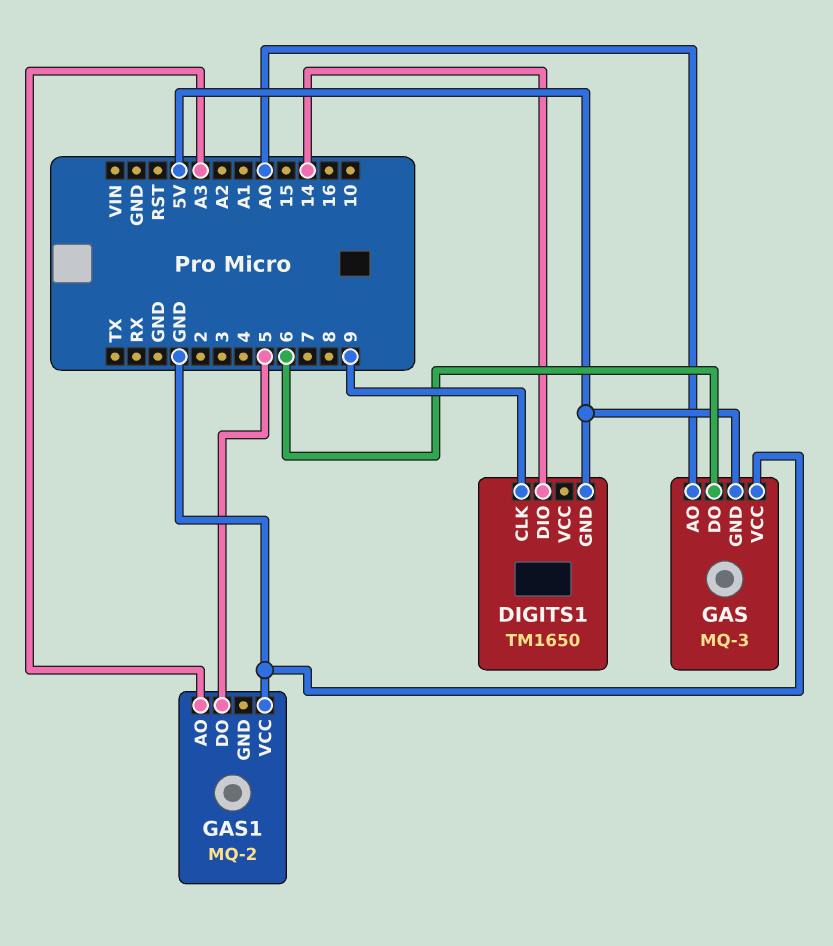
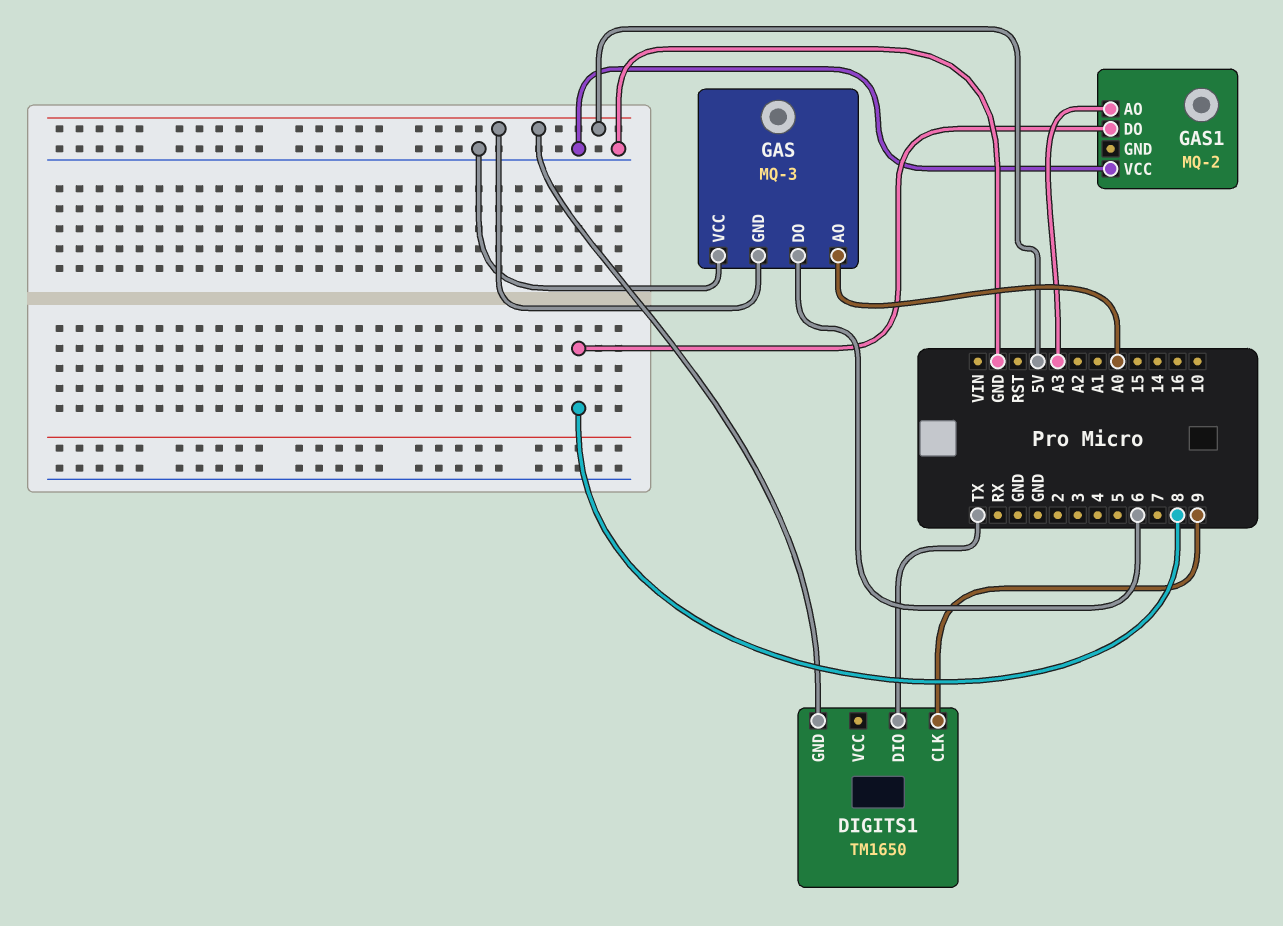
DIGITS1 pin DIO: 14 -> TX
GAS1 pin DO: 5 -> 8

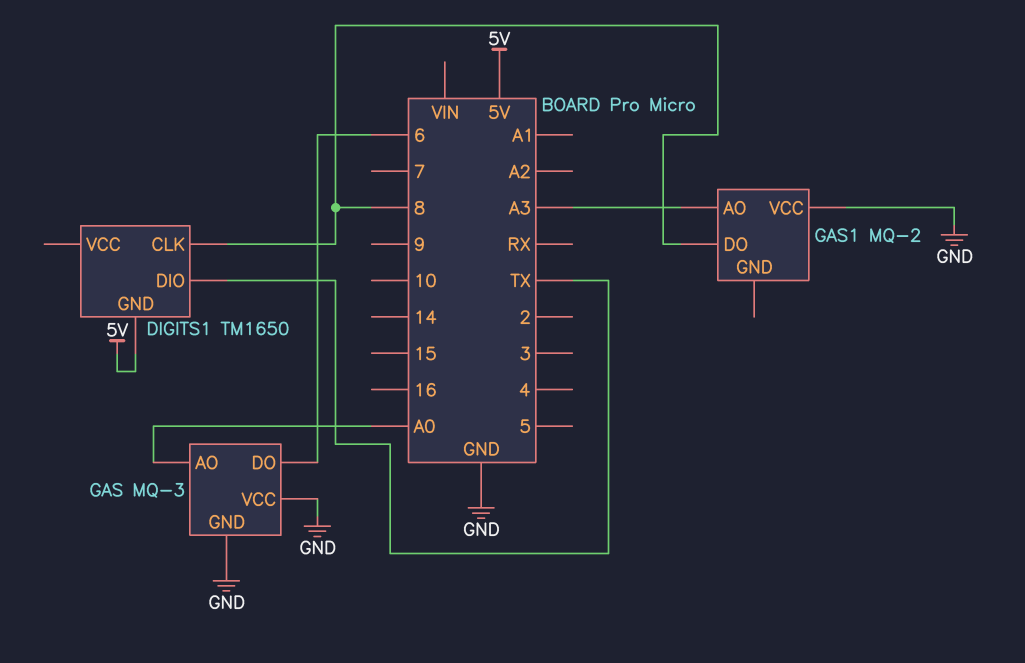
DIGITS1 pin CLK: 9 -> 8
GAS pin GND: 5V -> GND

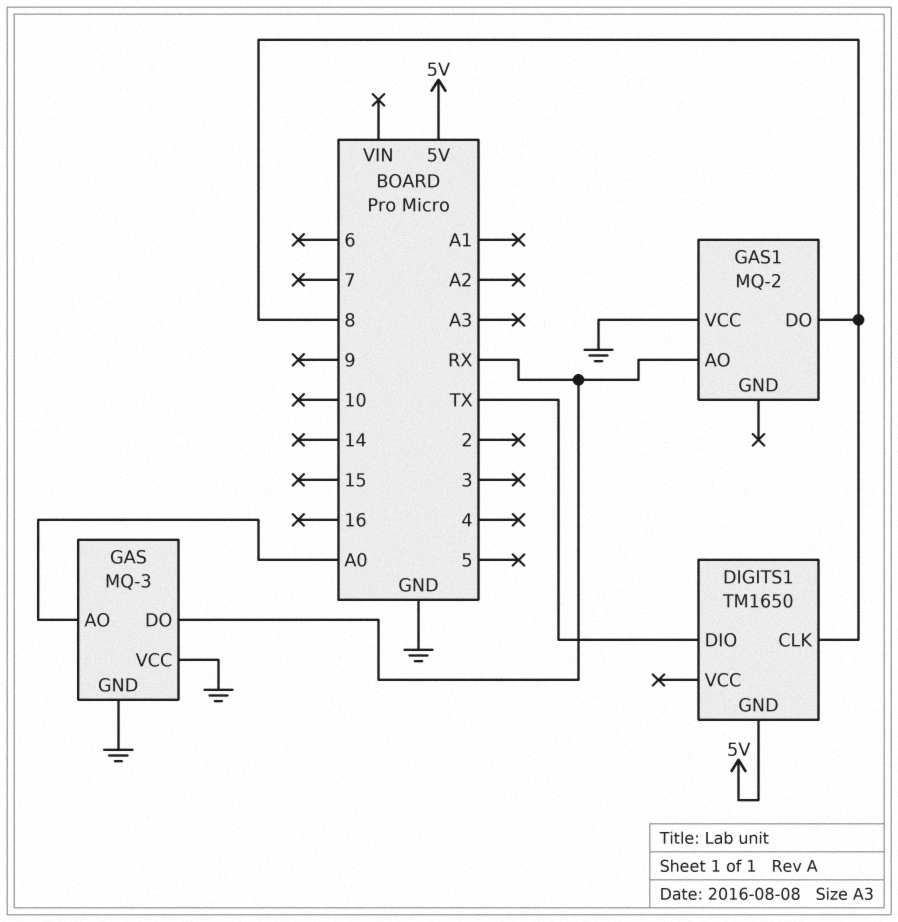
GAS pin DO: 6 -> RX
GAS1 pin AO: A3 -> RX

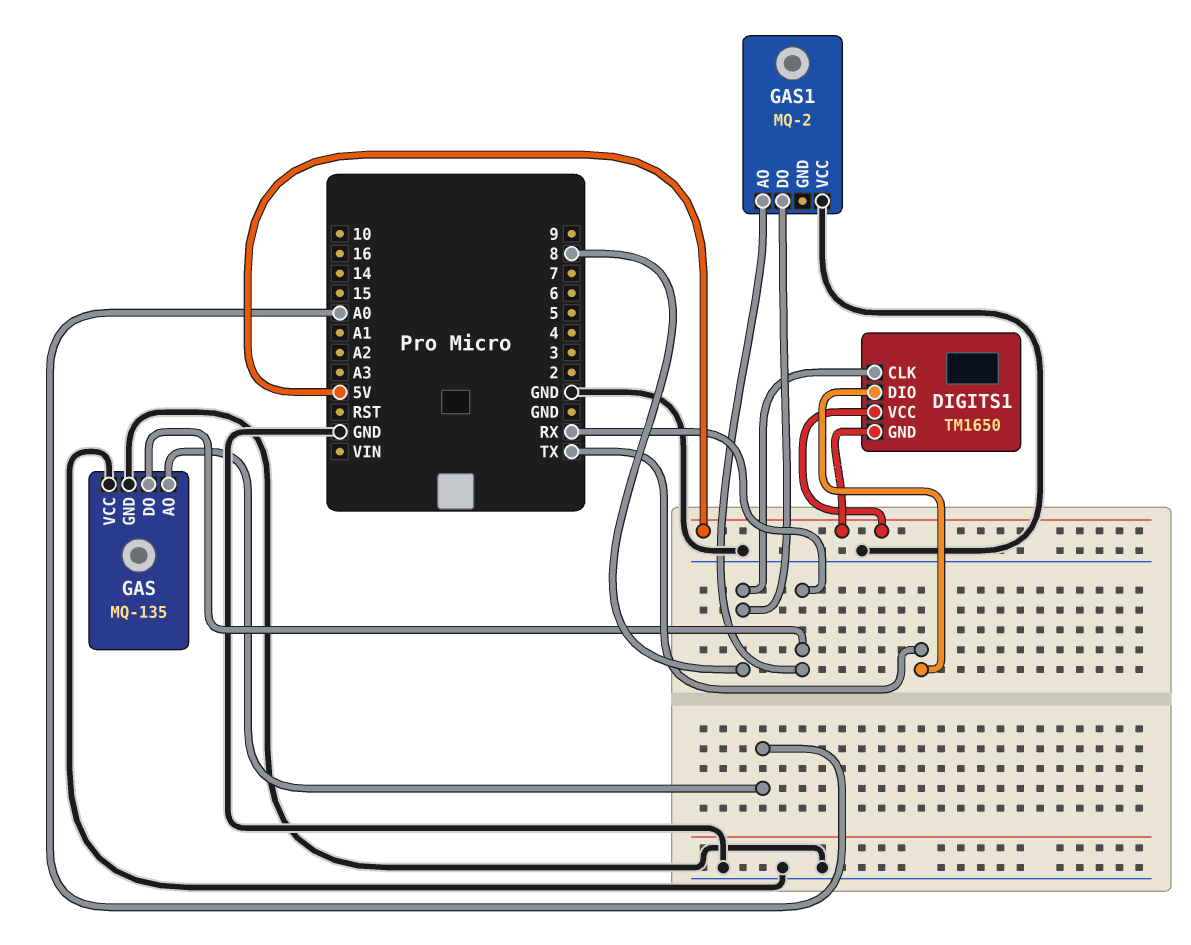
DIGITS1 pin VCC: none -> 5V
GAS: MQ-3 -> MQ-135

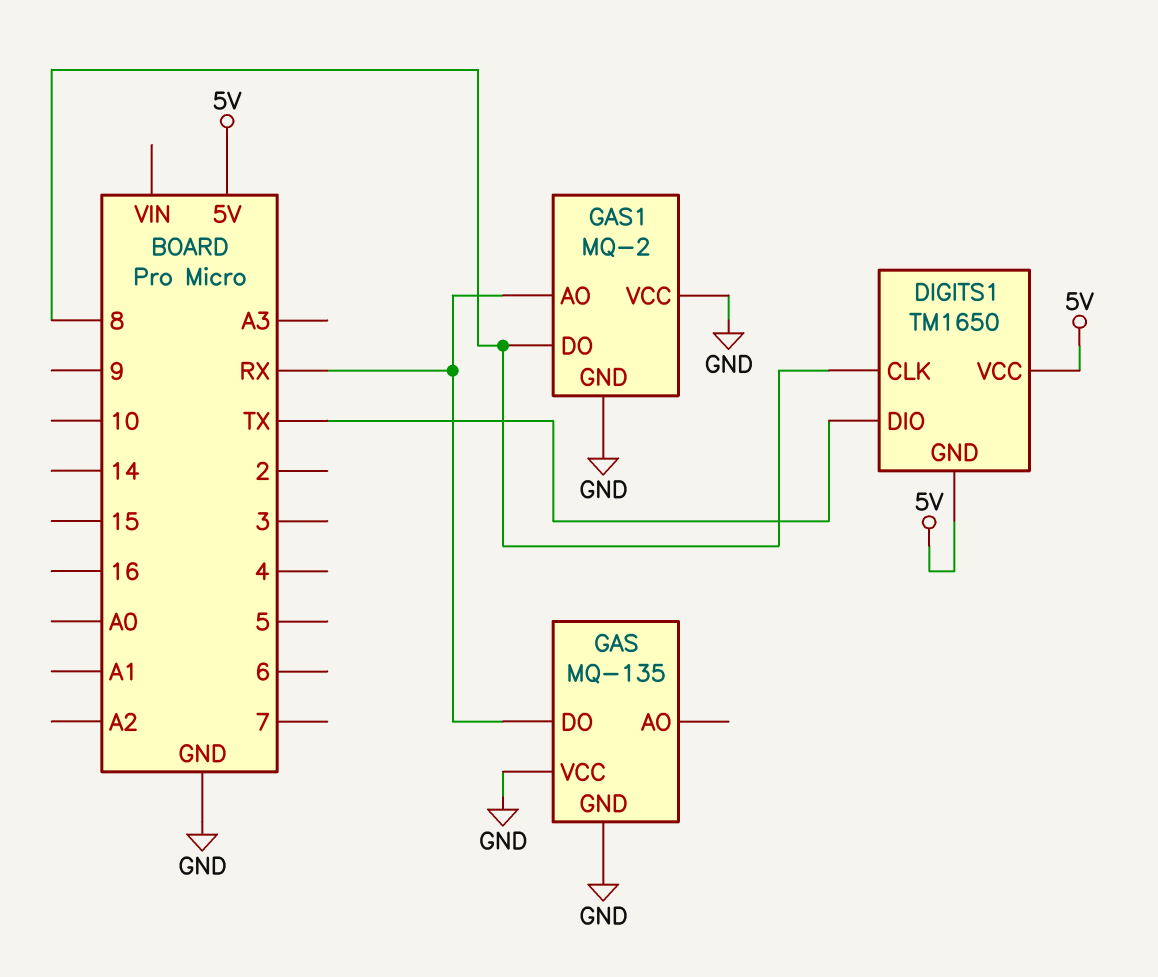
GAS pin AO: A0 -> none
GAS1 pin GND: none -> GND

